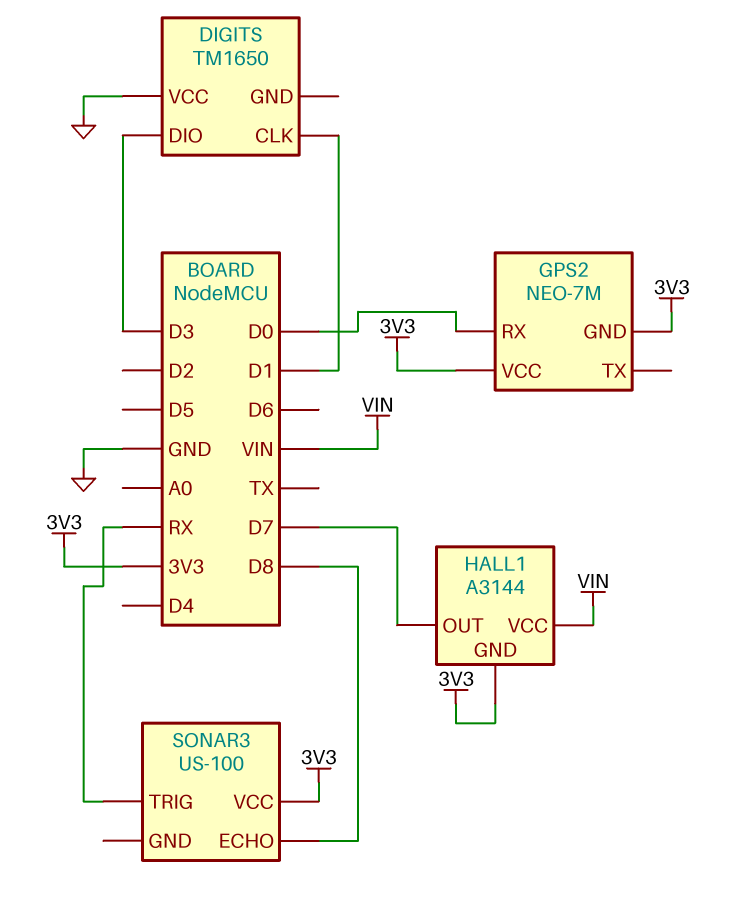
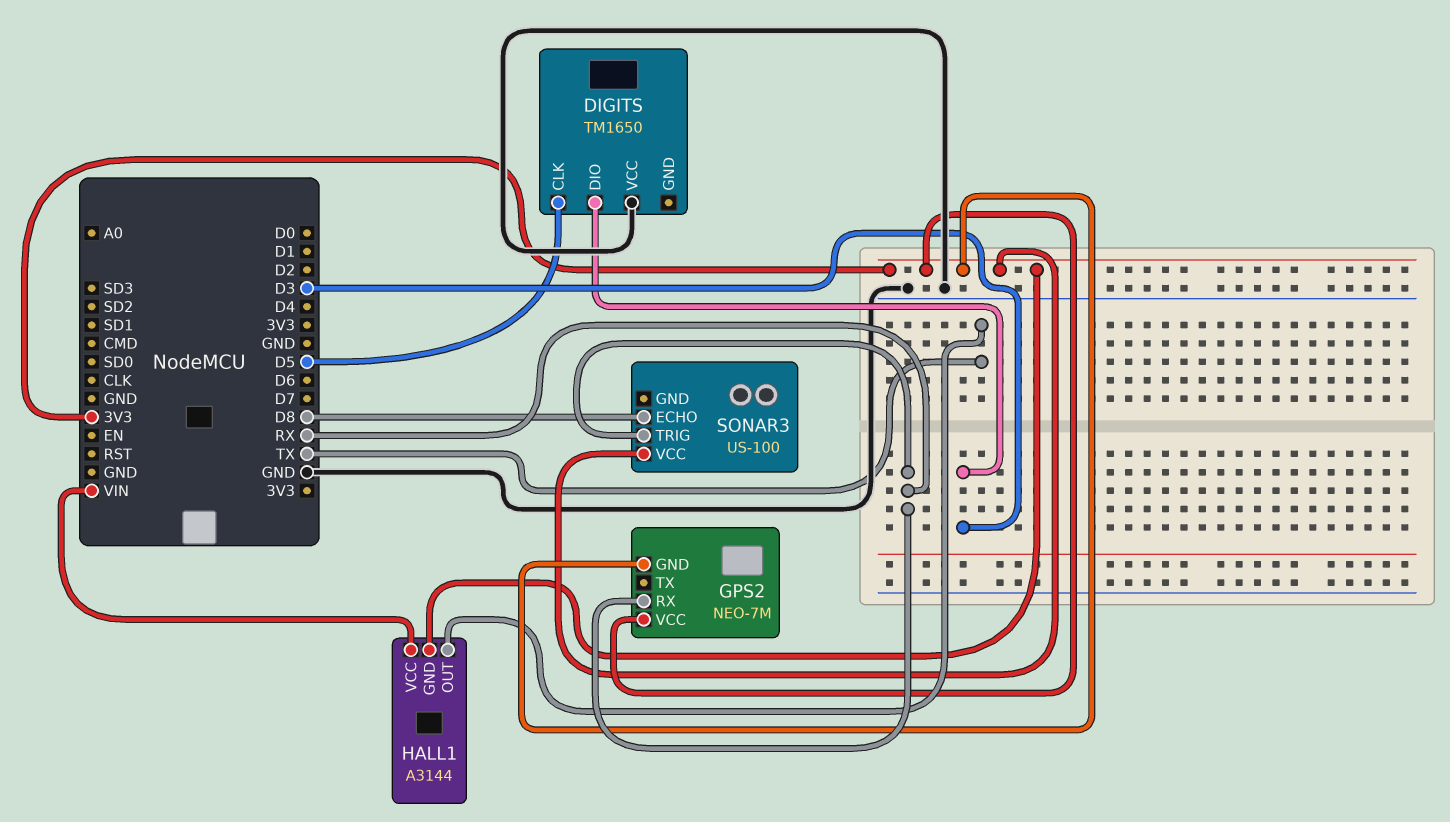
DIGITS pin CLK: D1 -> D5
GPS2 pin RX: D0 -> RX
HALL1 pin OUT: D7 -> TX

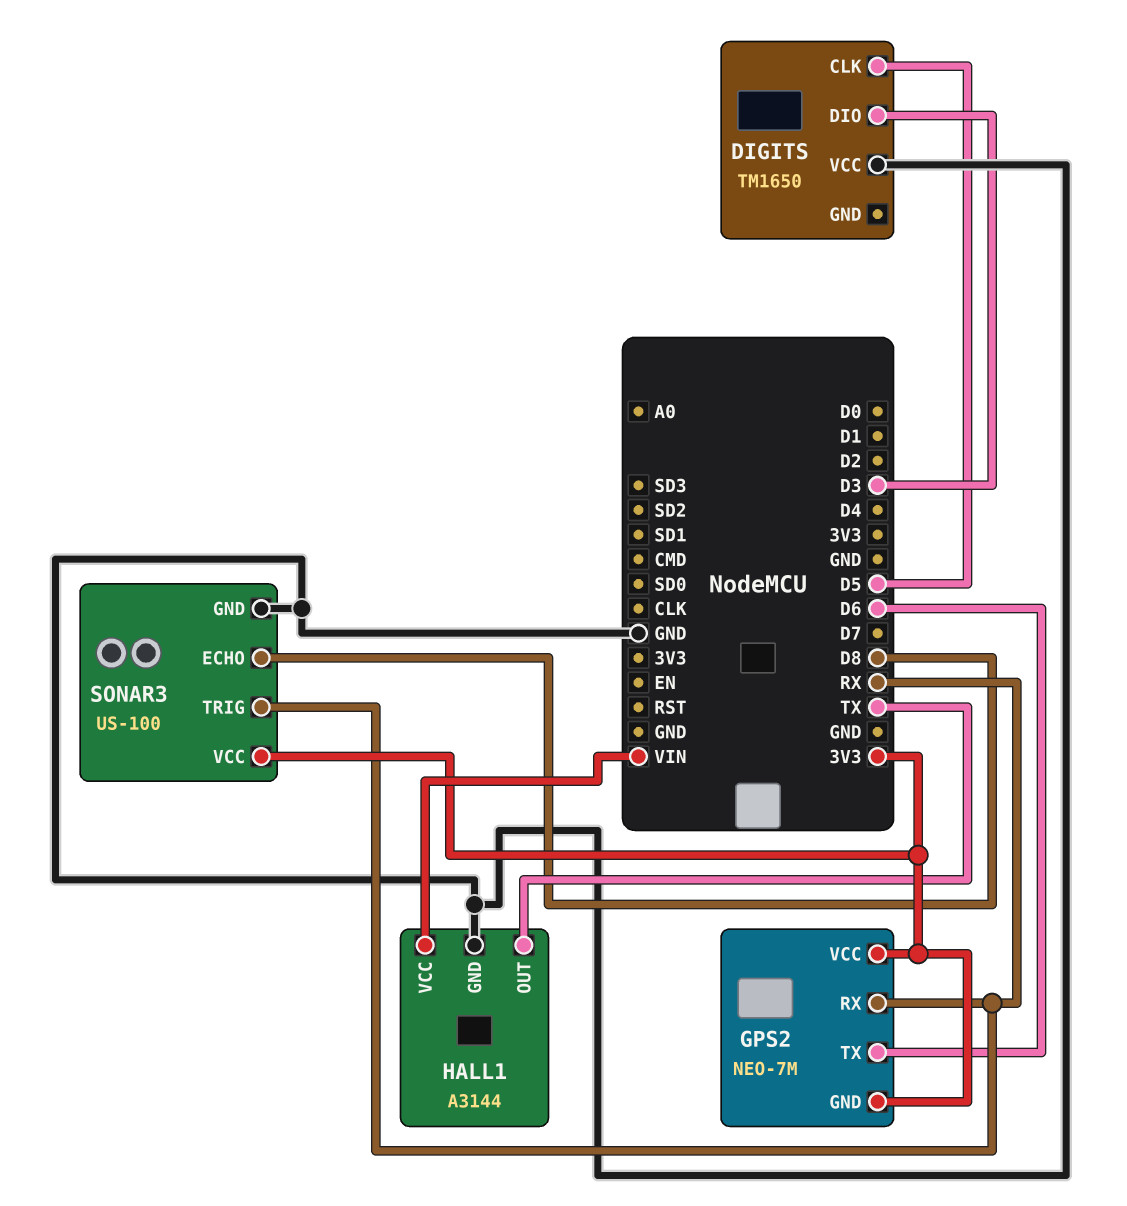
GPS2 pin TX: none -> D6
HALL1 pin GND: 3V3 -> GND
SONAR3 pin GND: none -> GND

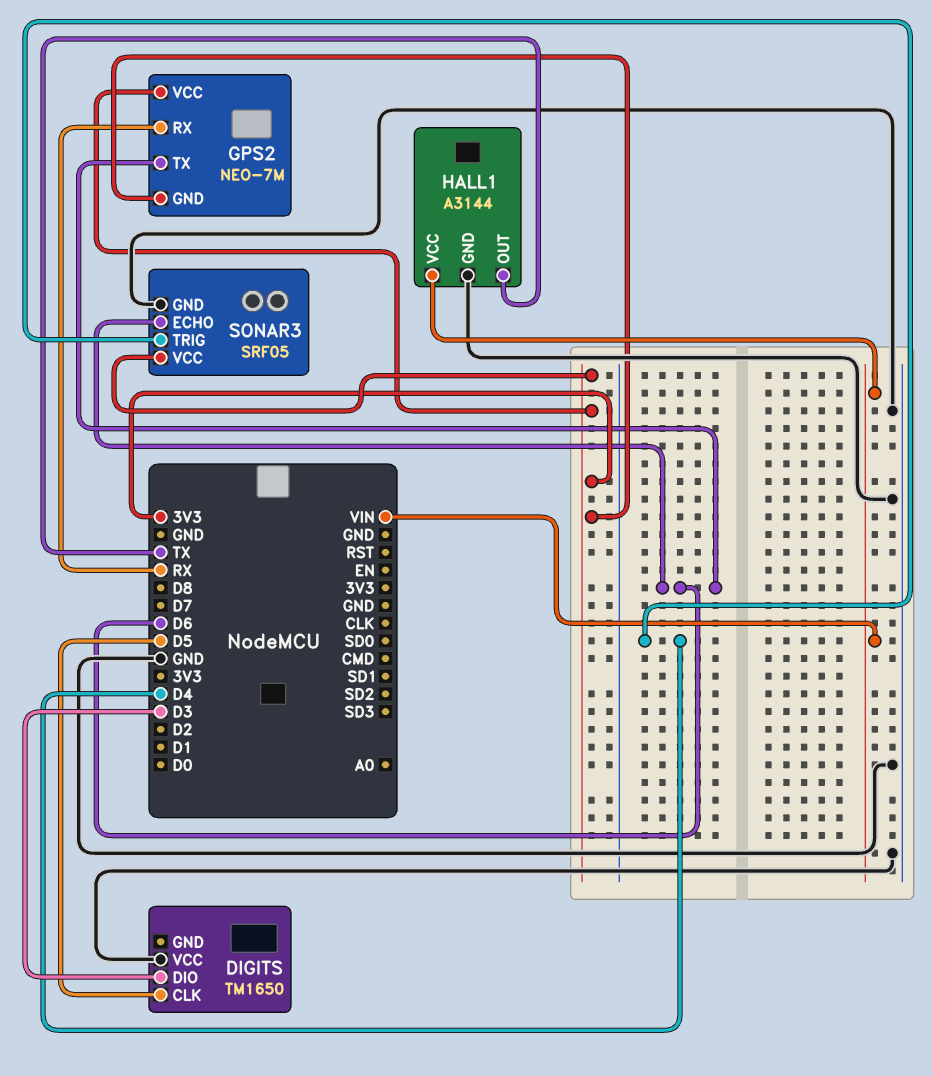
SONAR3: US-100 -> SRF05
SONAR3 pin ECHO: D8 -> D6
SONAR3 pin TRIG: RX -> D4

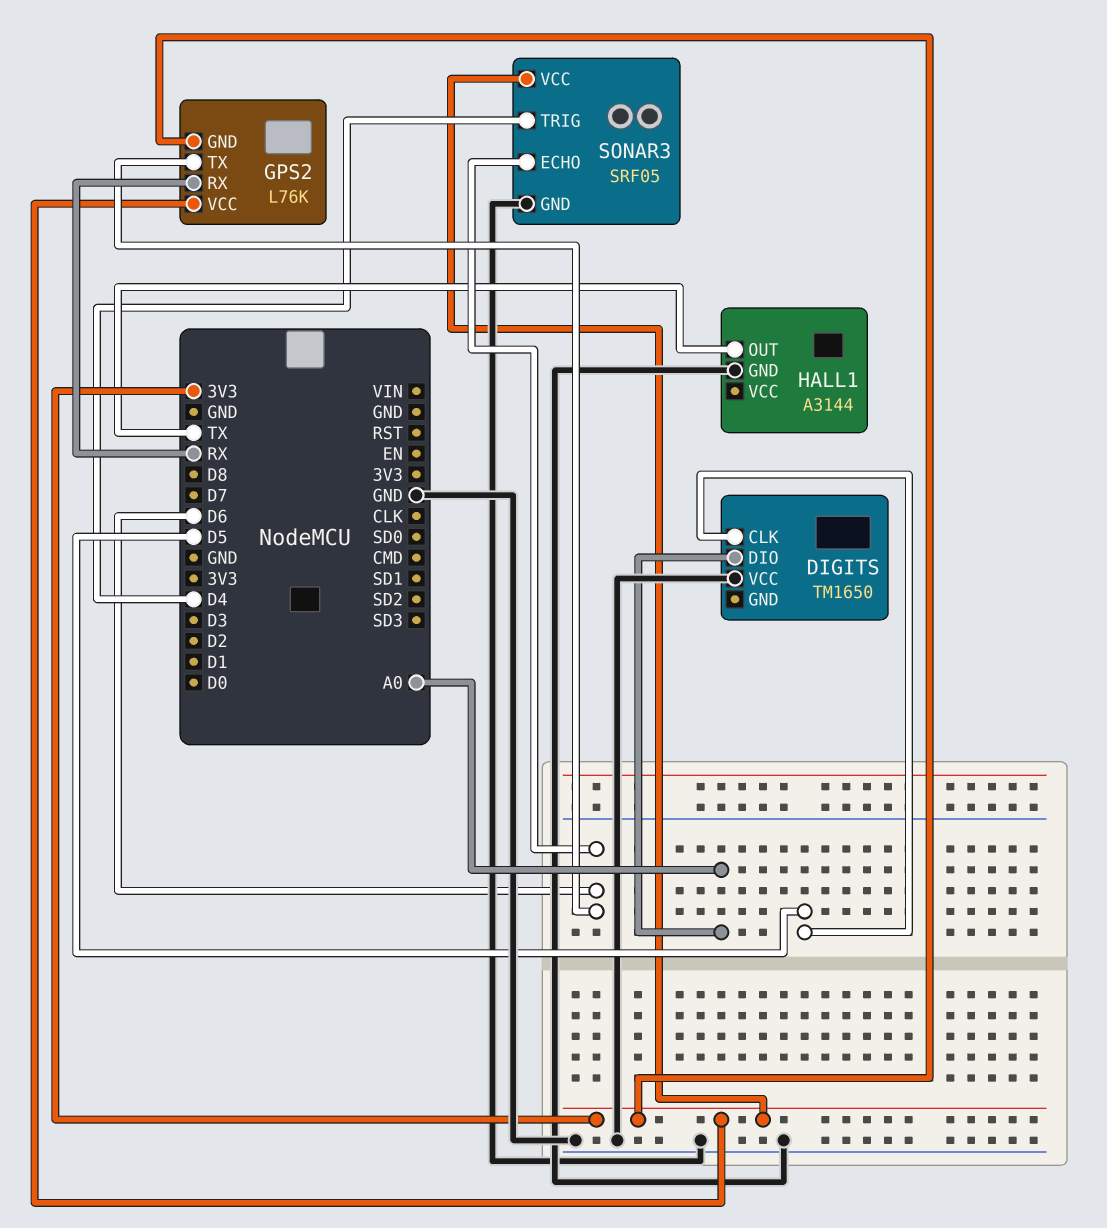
DIGITS pin DIO: D3 -> A0
GPS2: NEO-7M -> L76K
HALL1 pin VCC: VIN -> none

